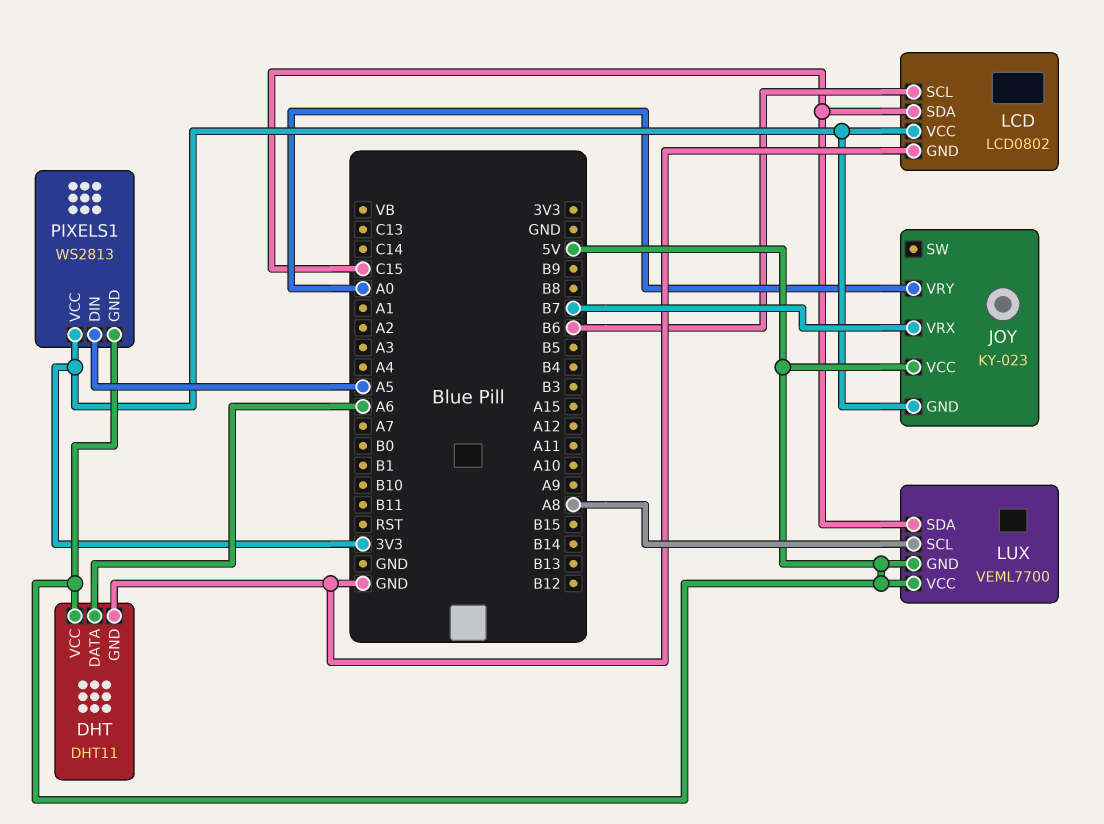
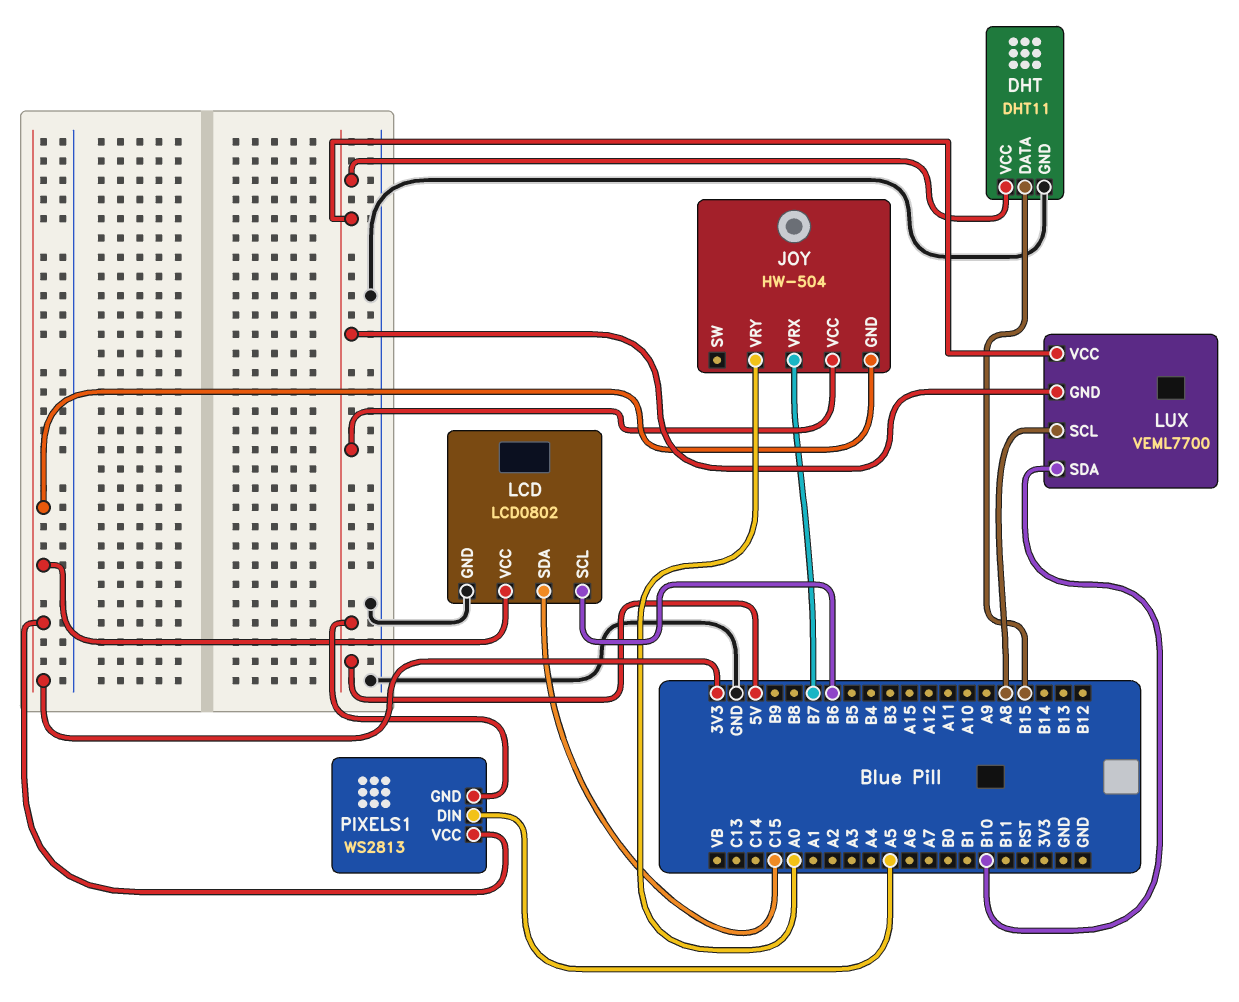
DHT pin DATA: A6 -> B15
JOY: KY-023 -> HW-504
LUX pin SDA: C15 -> B10

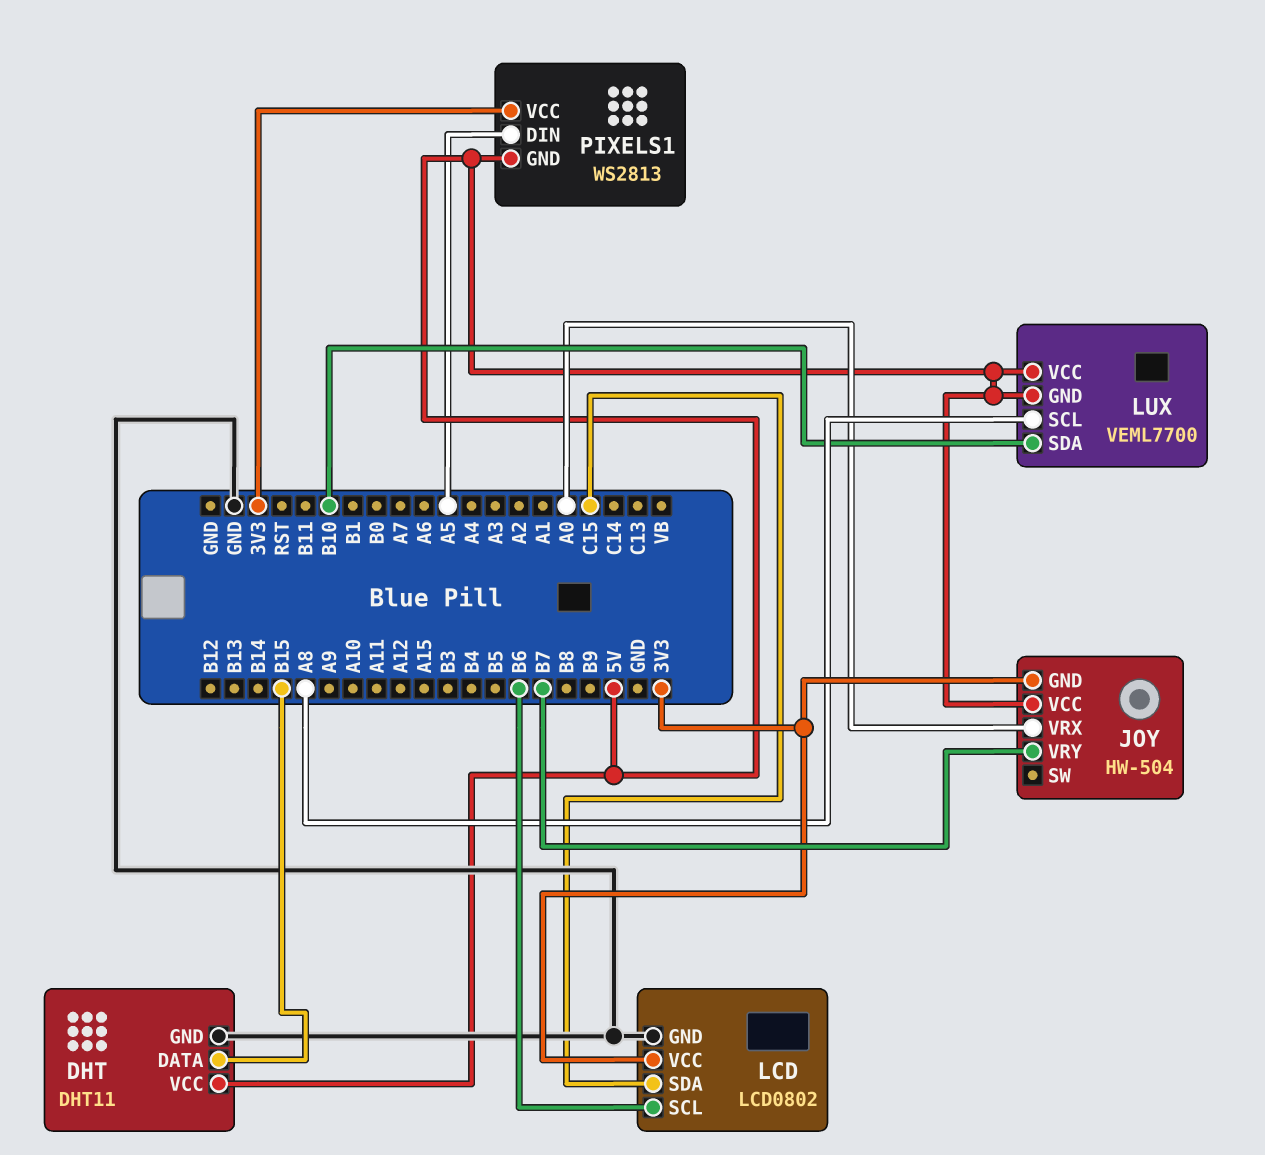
JOY pin VRX: B7 -> A0
JOY pin VRY: A0 -> B7

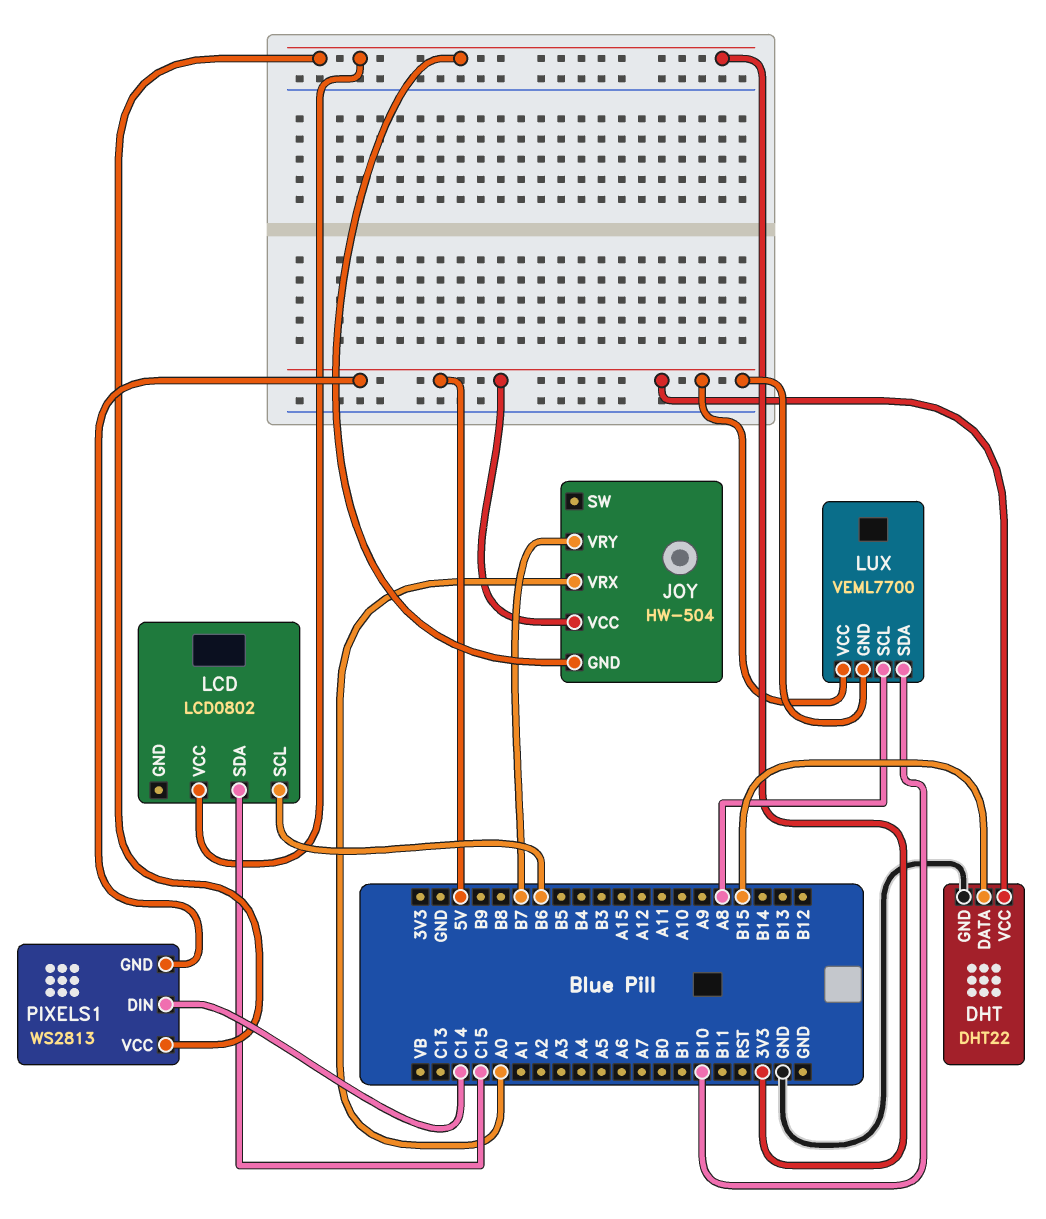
DHT: DHT11 -> DHT22
LCD pin GND: GND -> none
PIXELS1 pin DIN: A5 -> C14

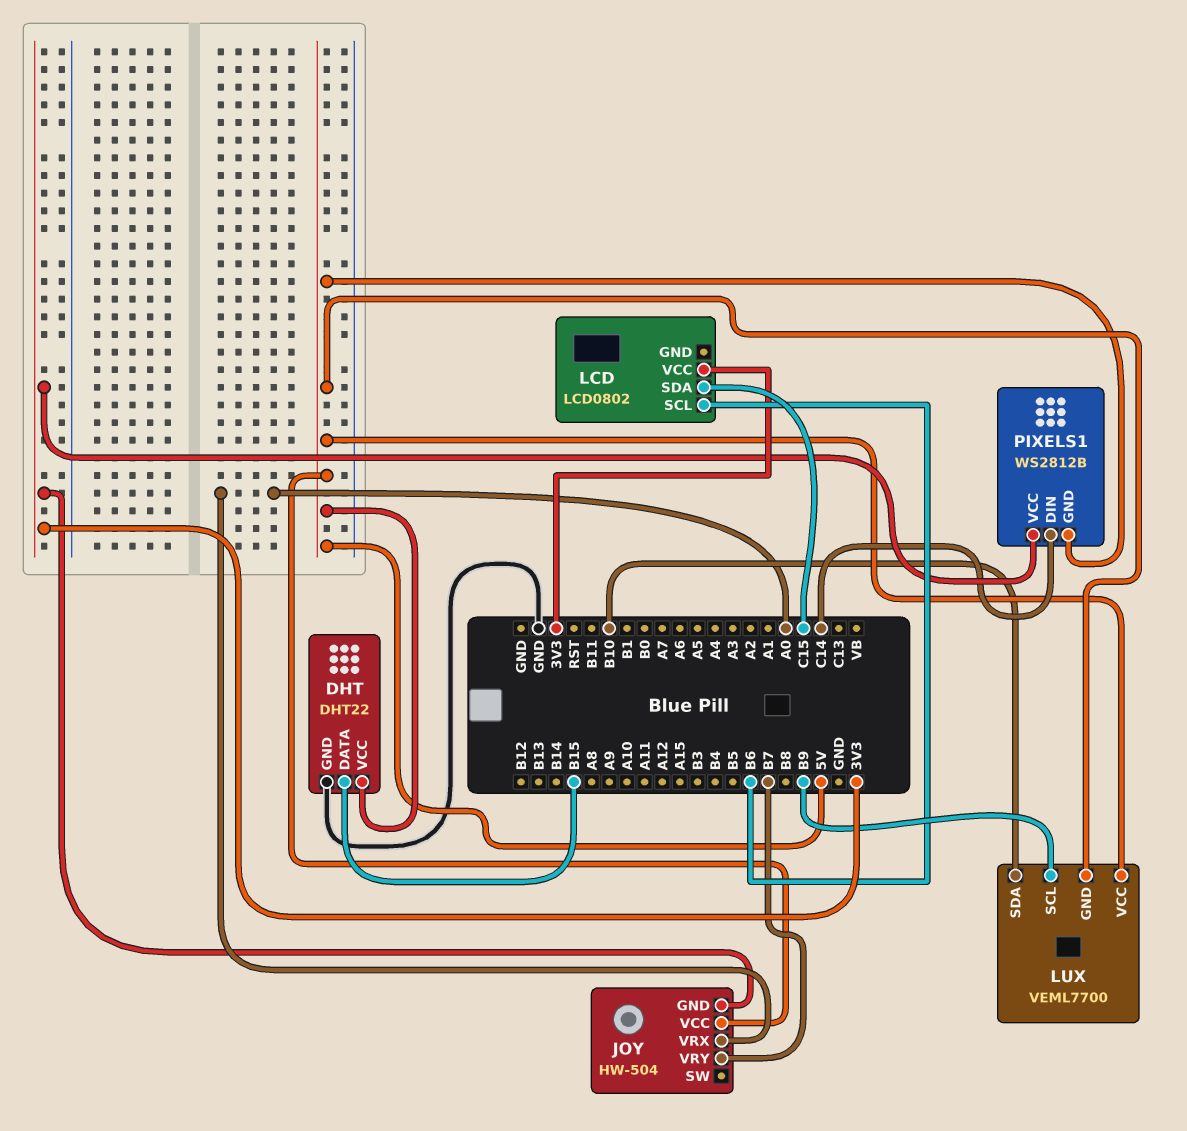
LUX pin SCL: A8 -> B9
PIXELS1: WS2813 -> WS2812B

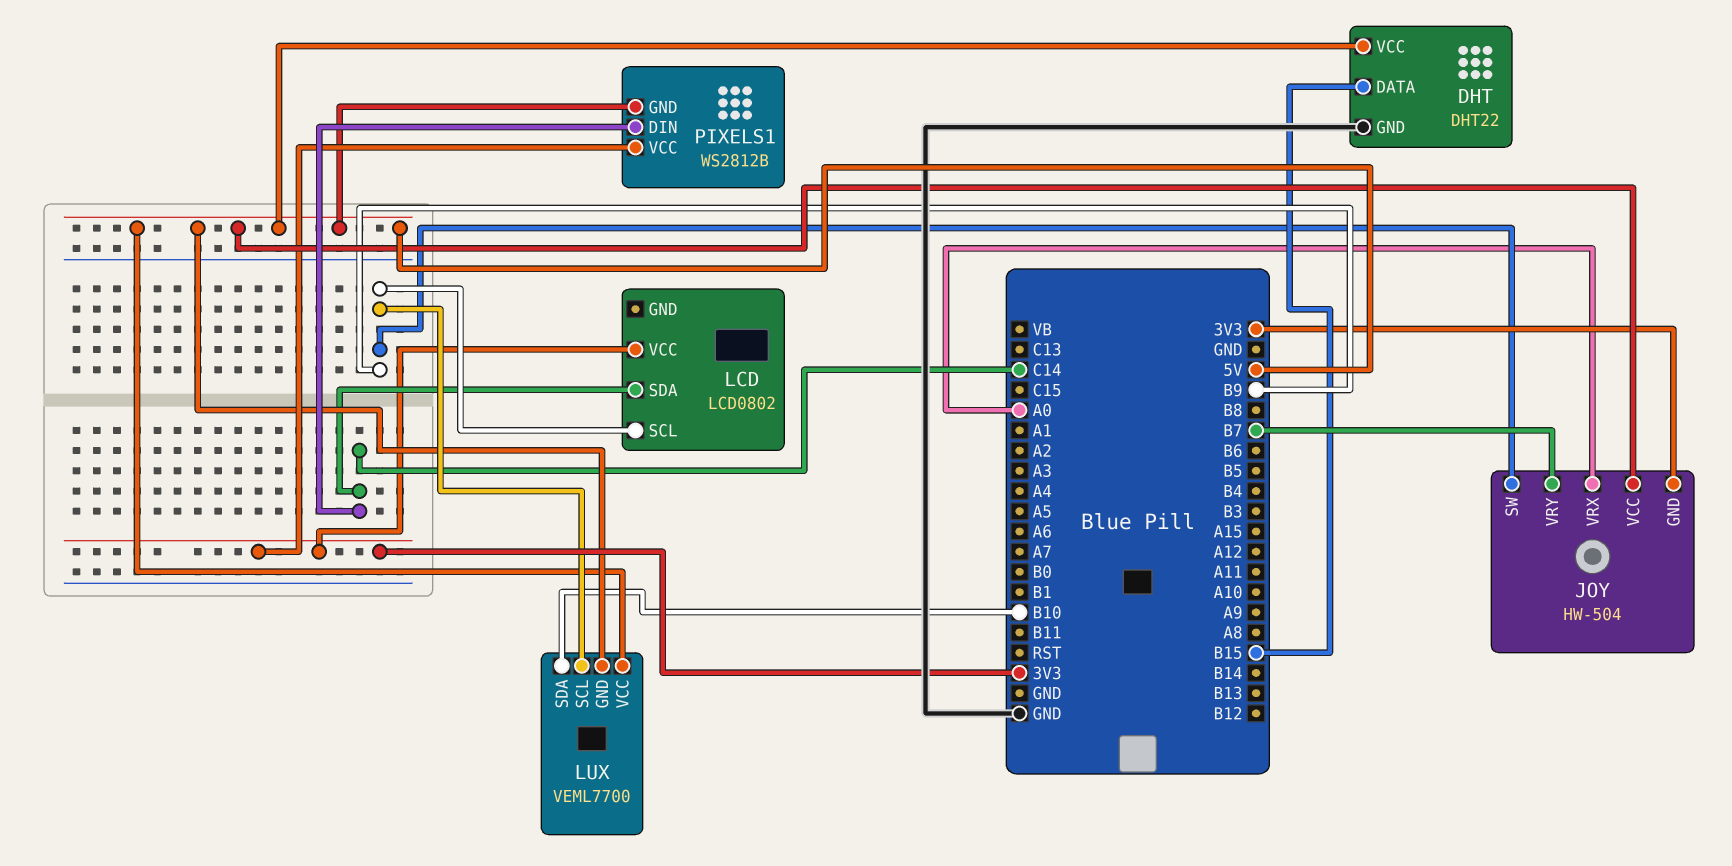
JOY pin SW: none -> B9
LCD pin SCL: B6 -> B9
LCD pin SDA: C15 -> C14

